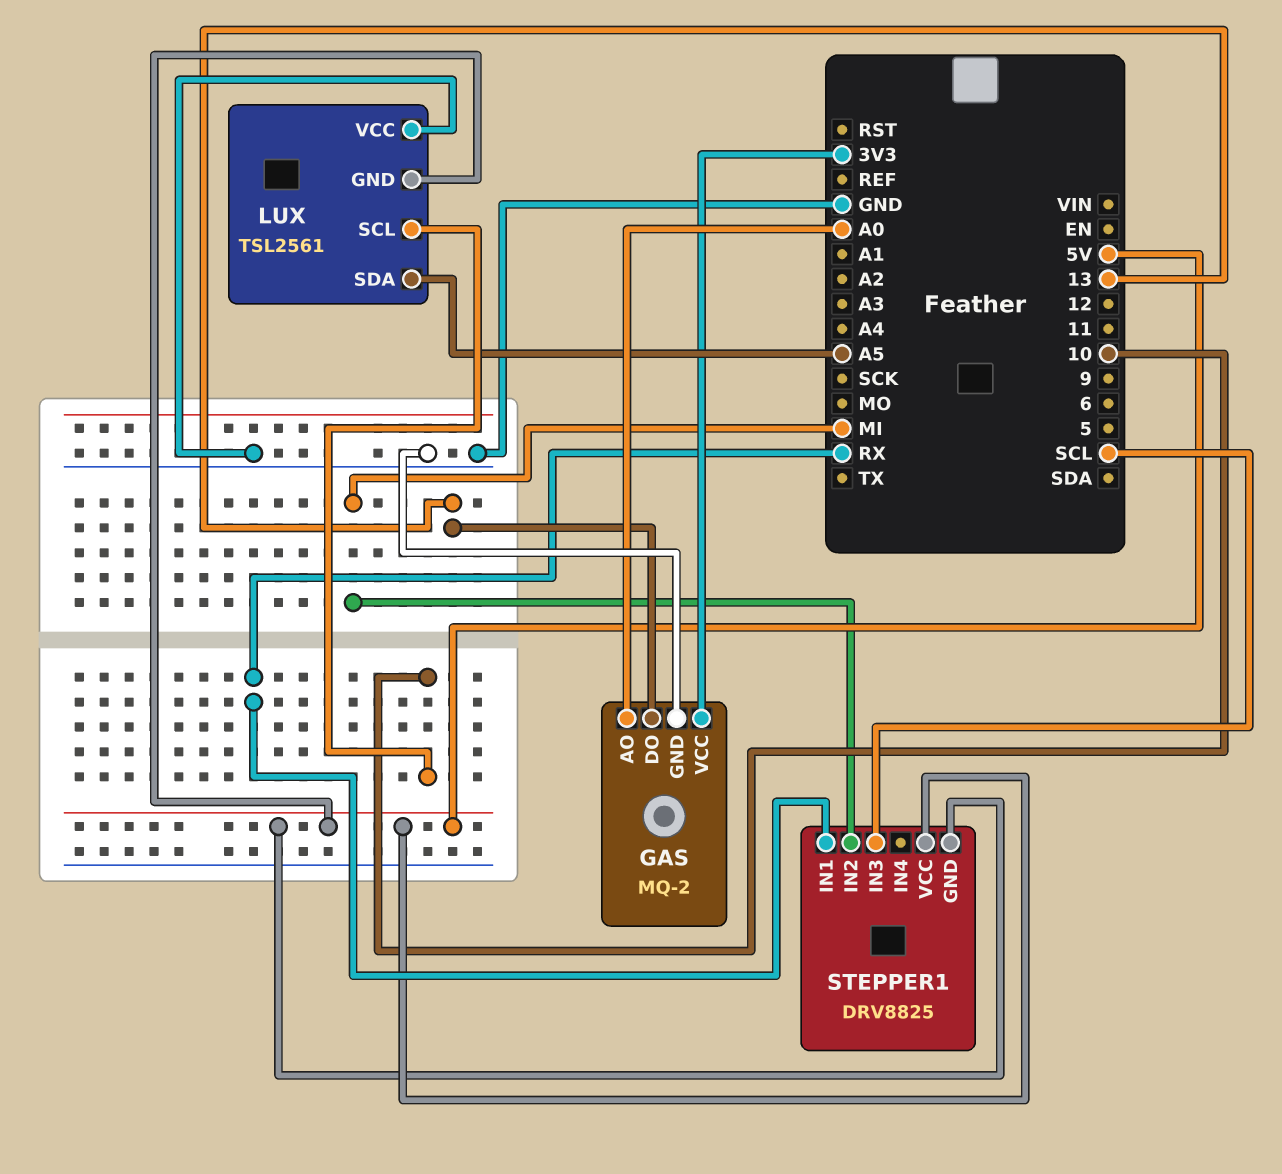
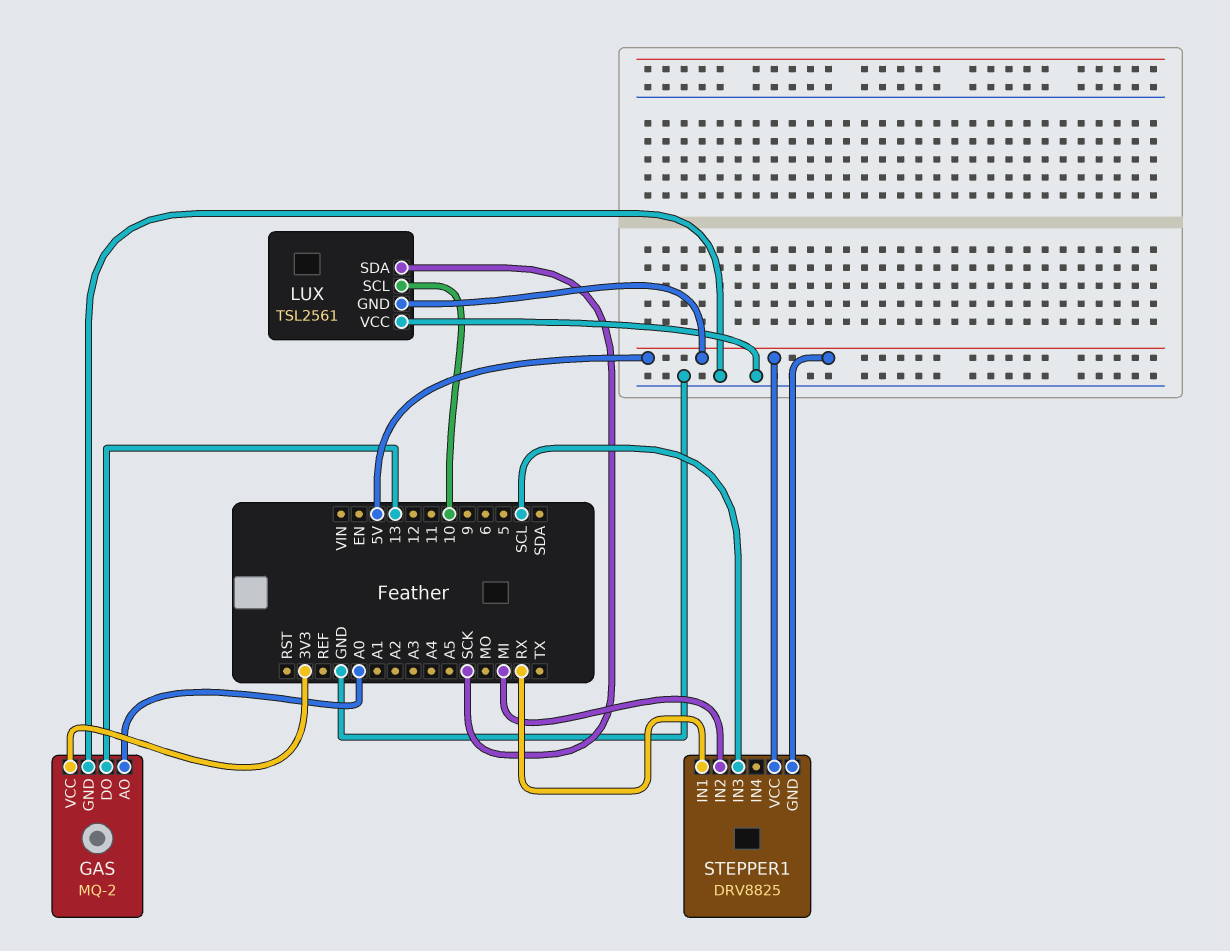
LUX pin SDA: A5 -> SCK

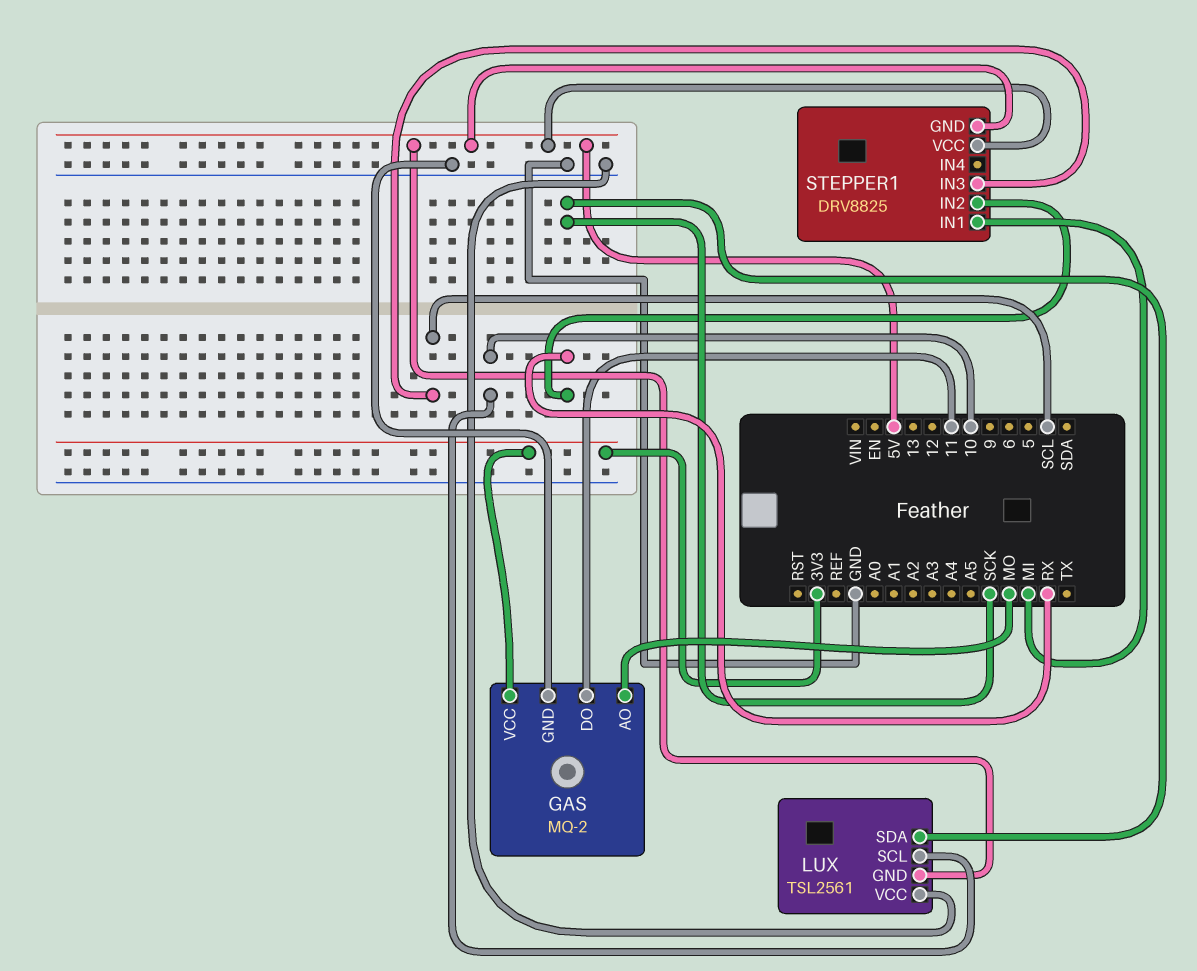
GAS pin AO: A0 -> MO
GAS pin DO: 13 -> 11
STEPPER1 pin IN1: RX -> MI
STEPPER1 pin IN2: MI -> RX

